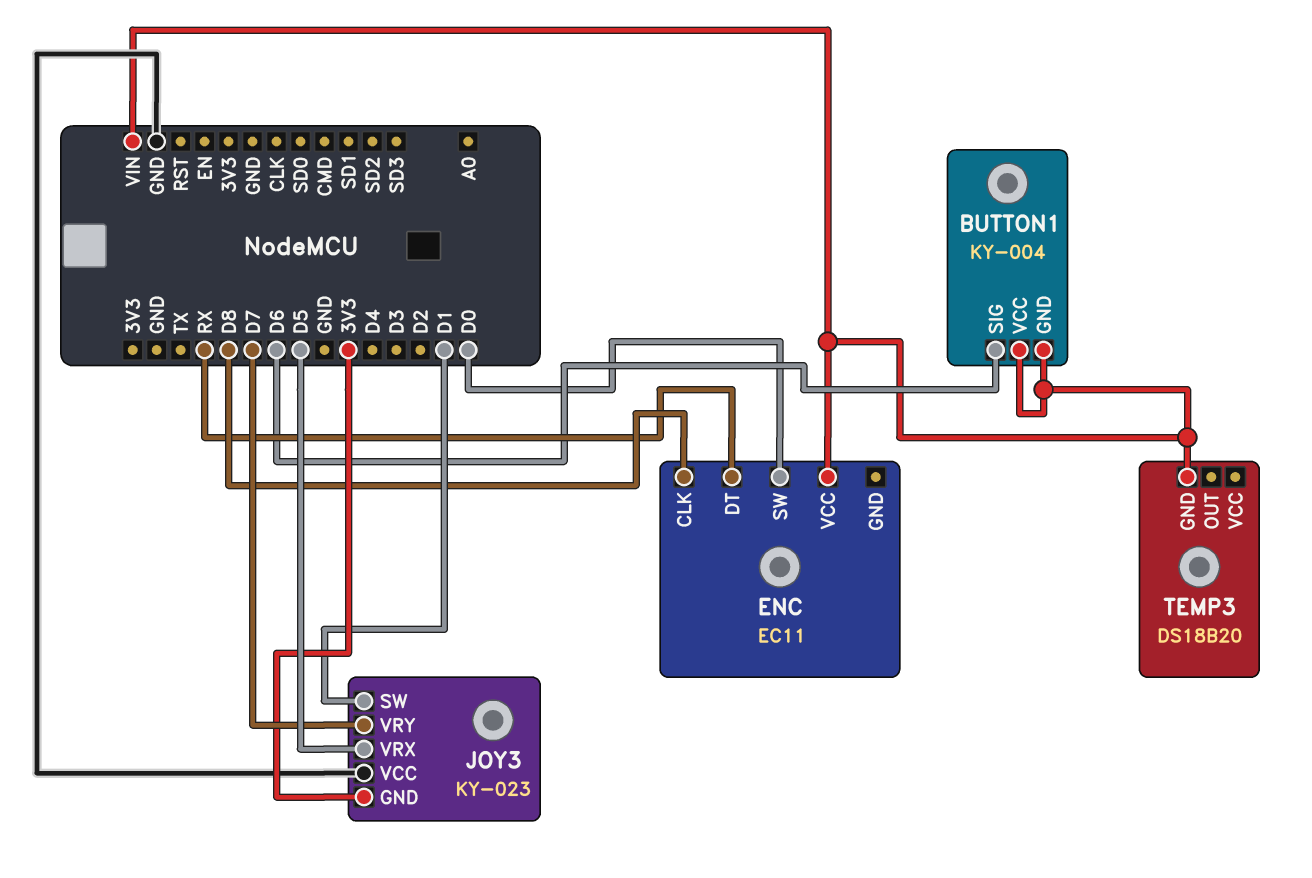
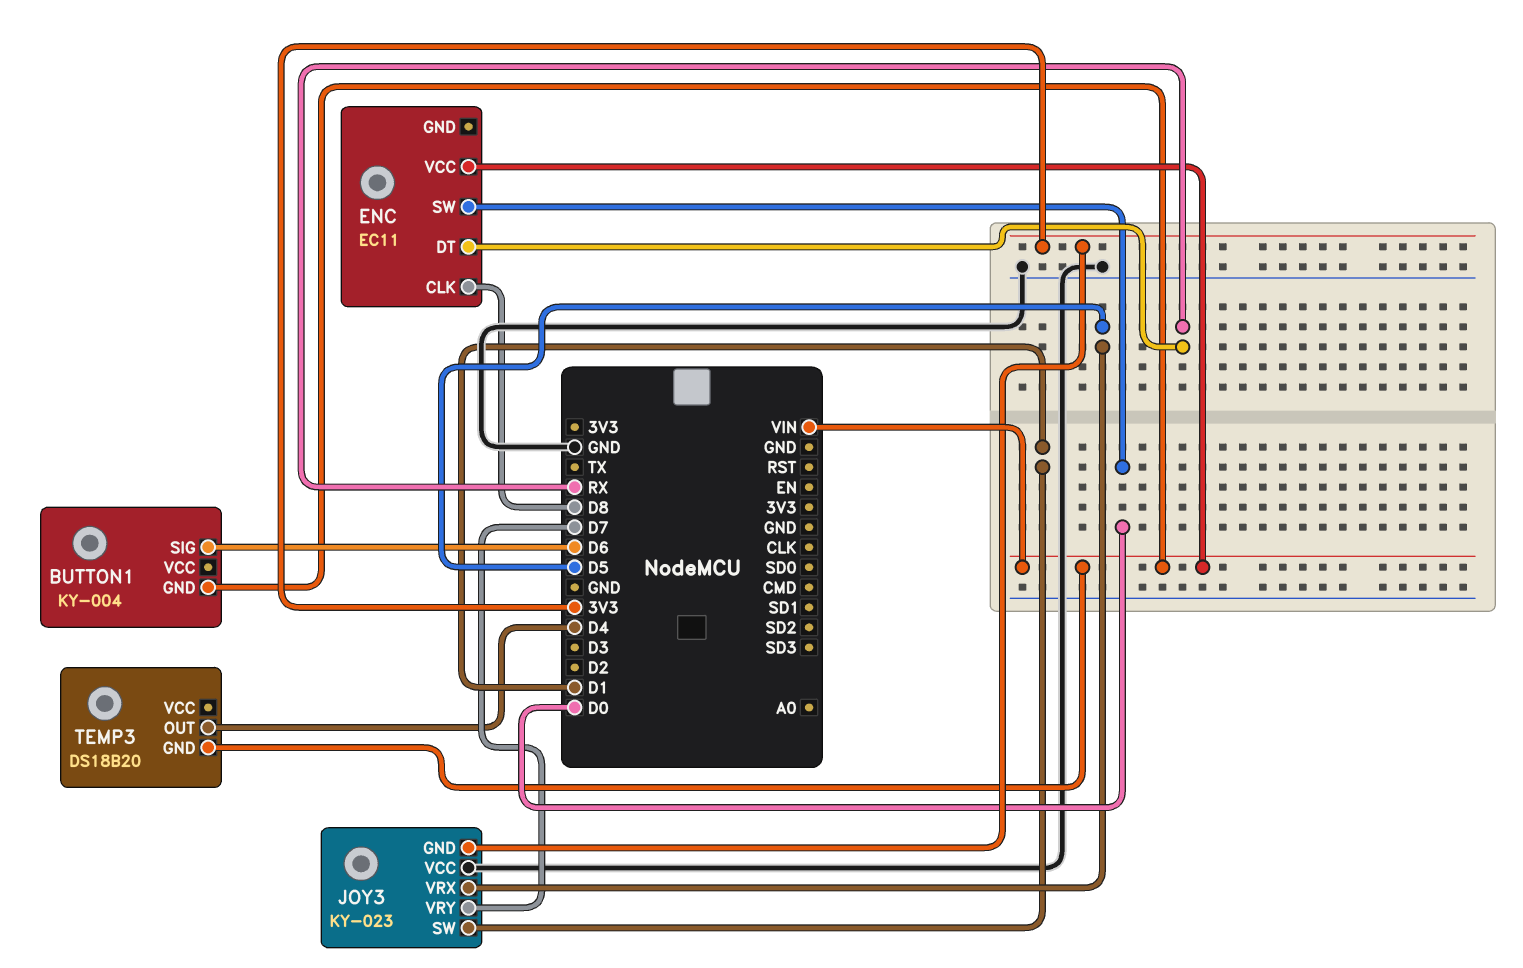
BUTTON1 pin VCC: VIN -> none
TEMP3 pin OUT: none -> D4

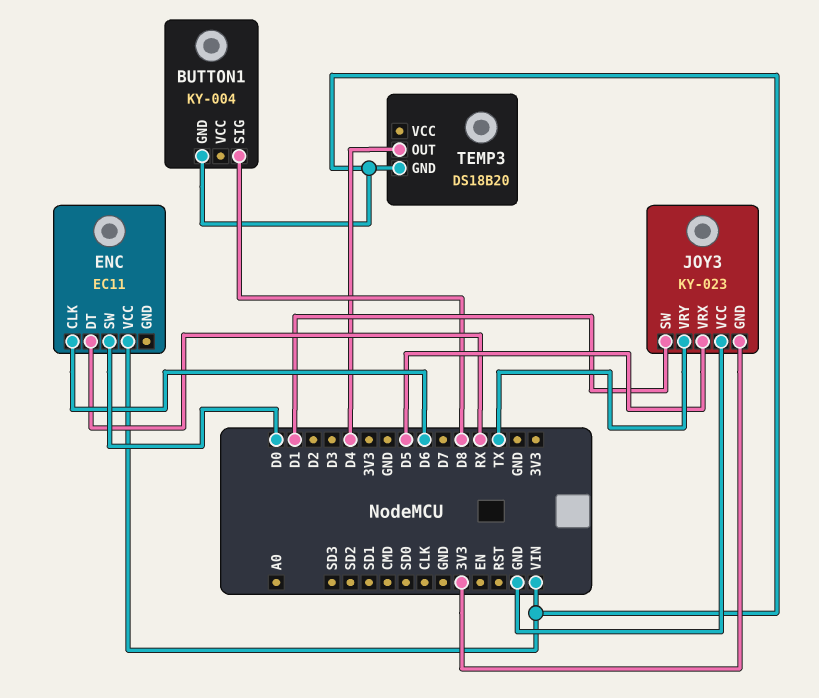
BUTTON1 pin SIG: D6 -> D8
ENC pin CLK: D8 -> D6
JOY3 pin VRY: D7 -> TX

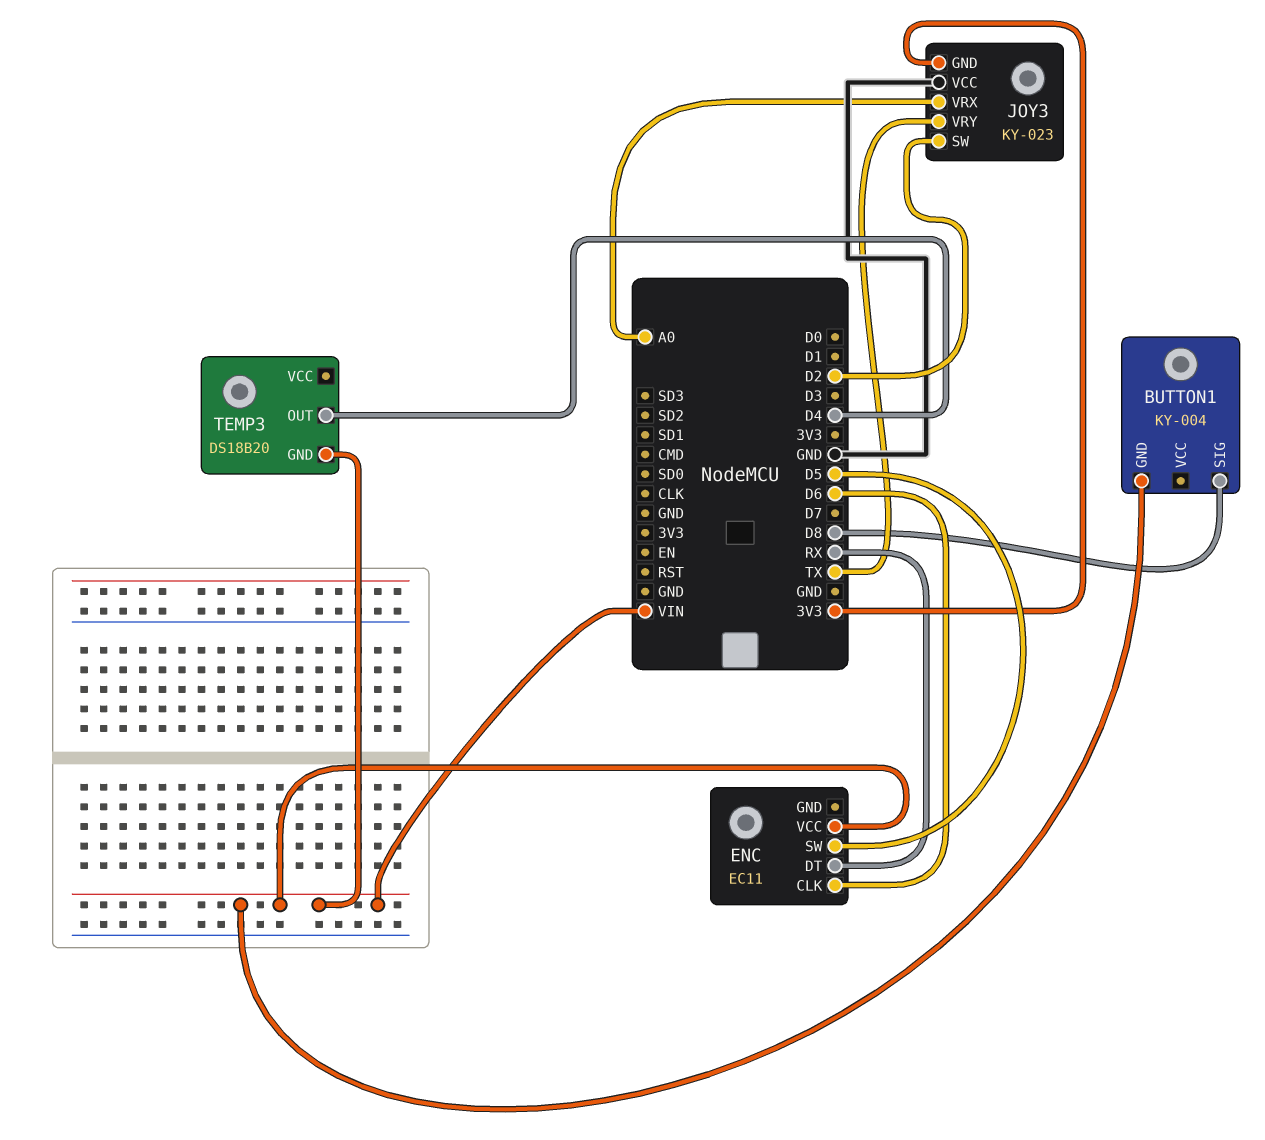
ENC pin SW: D0 -> D5
JOY3 pin SW: D1 -> D2
JOY3 pin VRX: D5 -> A0

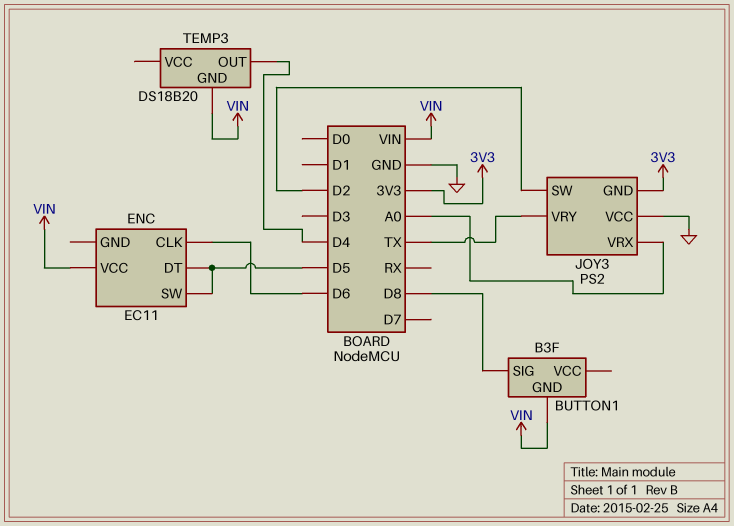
BUTTON1: KY-004 -> B3F
ENC pin DT: RX -> D5
JOY3: KY-023 -> PS2

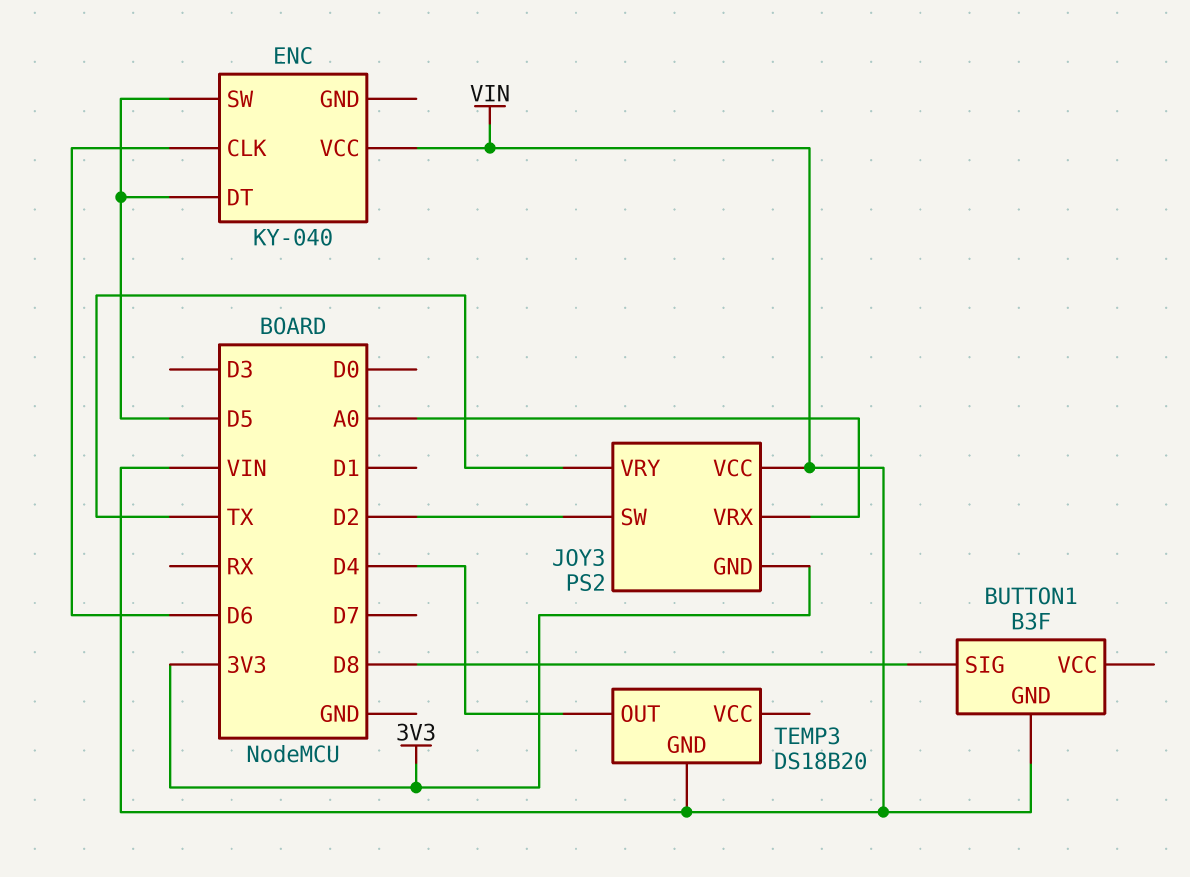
ENC: EC11 -> KY-040
JOY3 pin VCC: GND -> VIN

